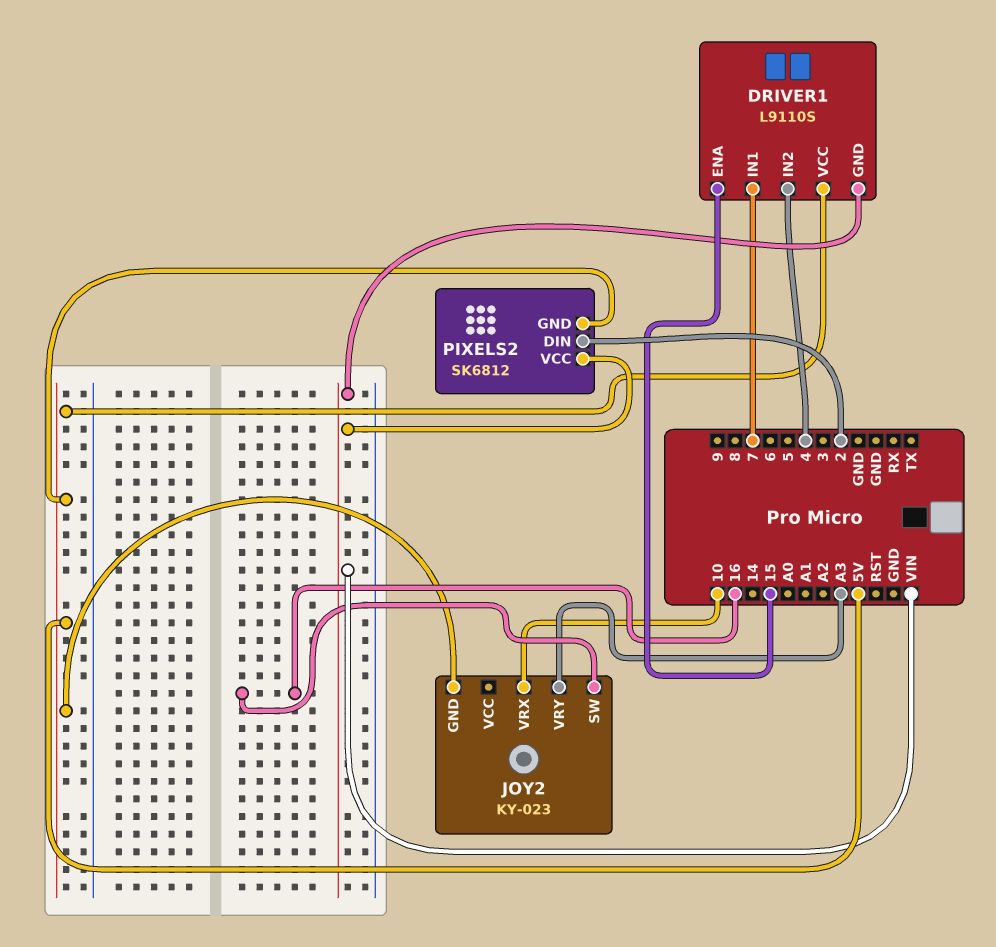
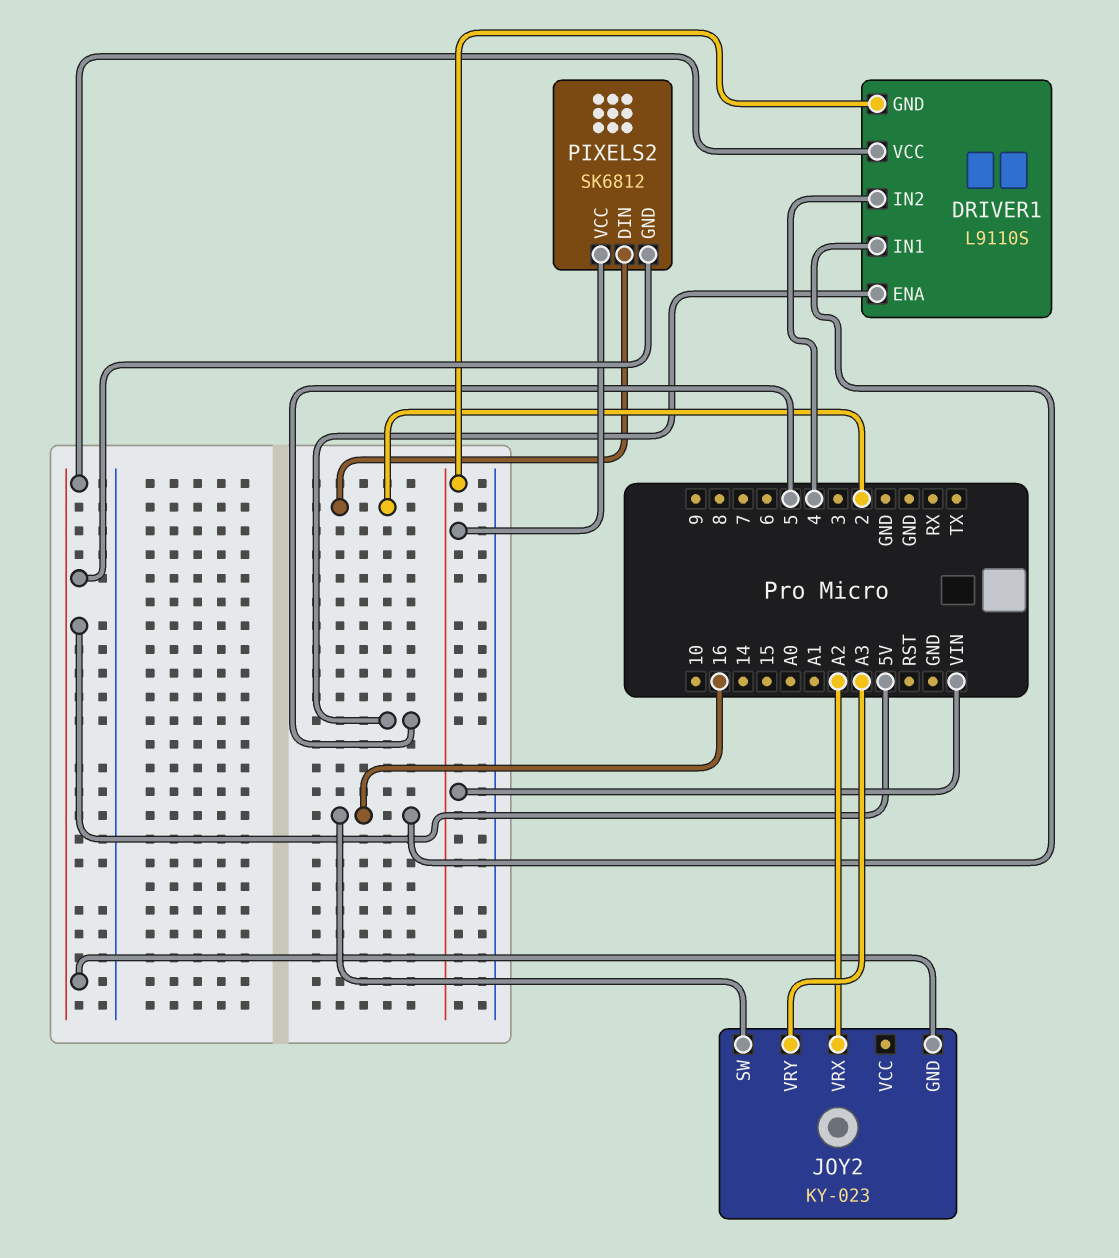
DRIVER1 pin ENA: 15 -> 5
DRIVER1 pin IN1: 7 -> 16
JOY2 pin VRX: 10 -> A2

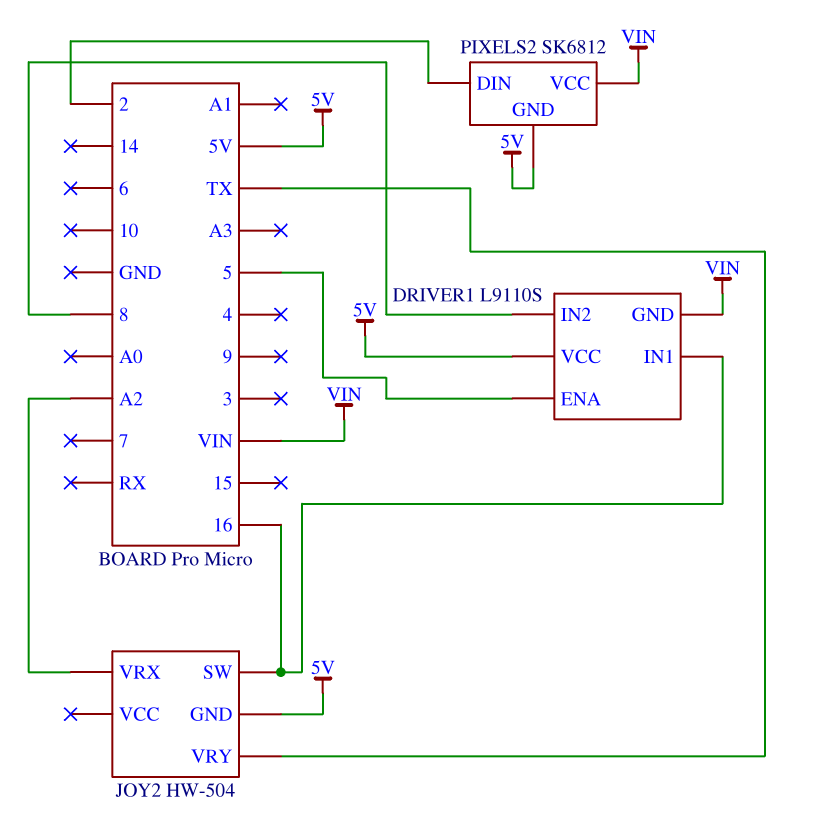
DRIVER1 pin IN2: 4 -> 8
JOY2: KY-023 -> HW-504
JOY2 pin VRY: A3 -> TX

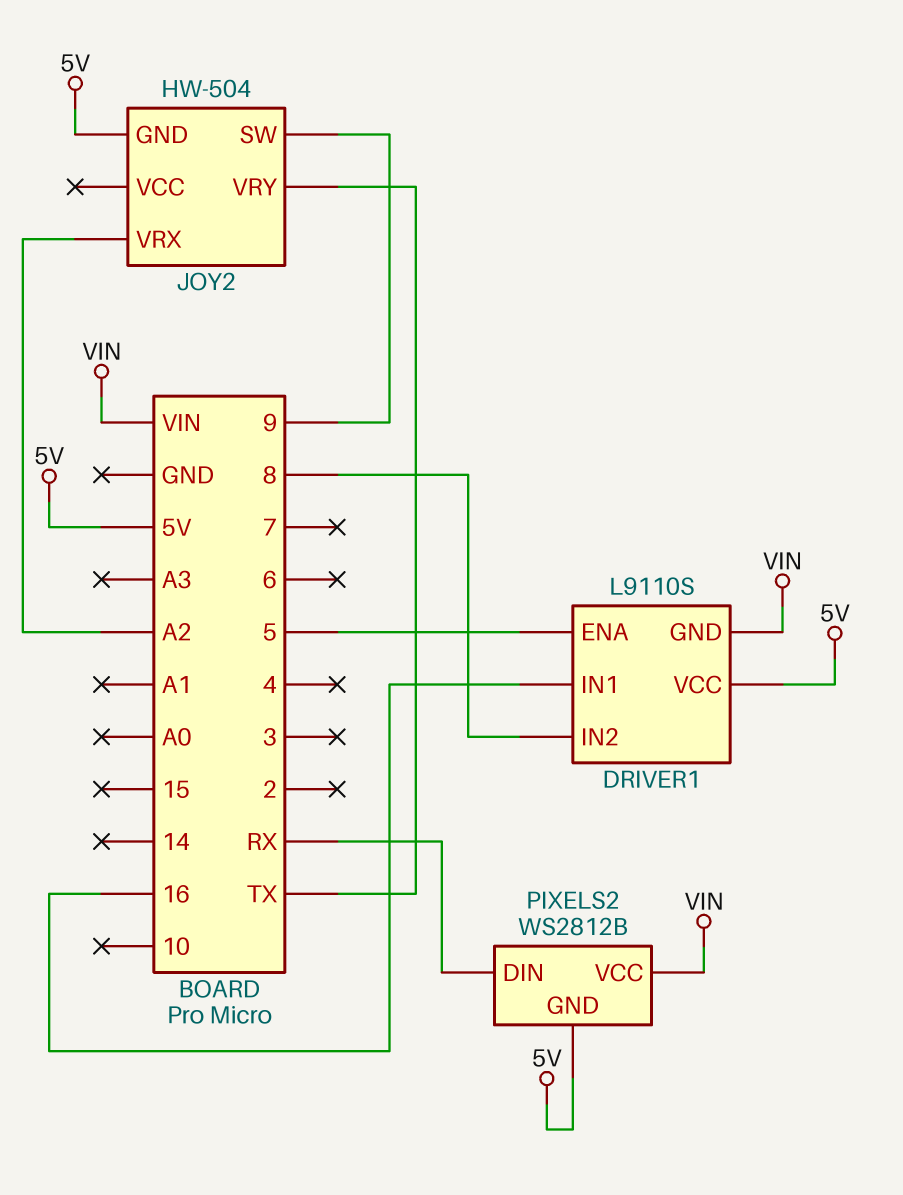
JOY2 pin SW: 16 -> 9
PIXELS2: SK6812 -> WS2812B
PIXELS2 pin DIN: 2 -> RX

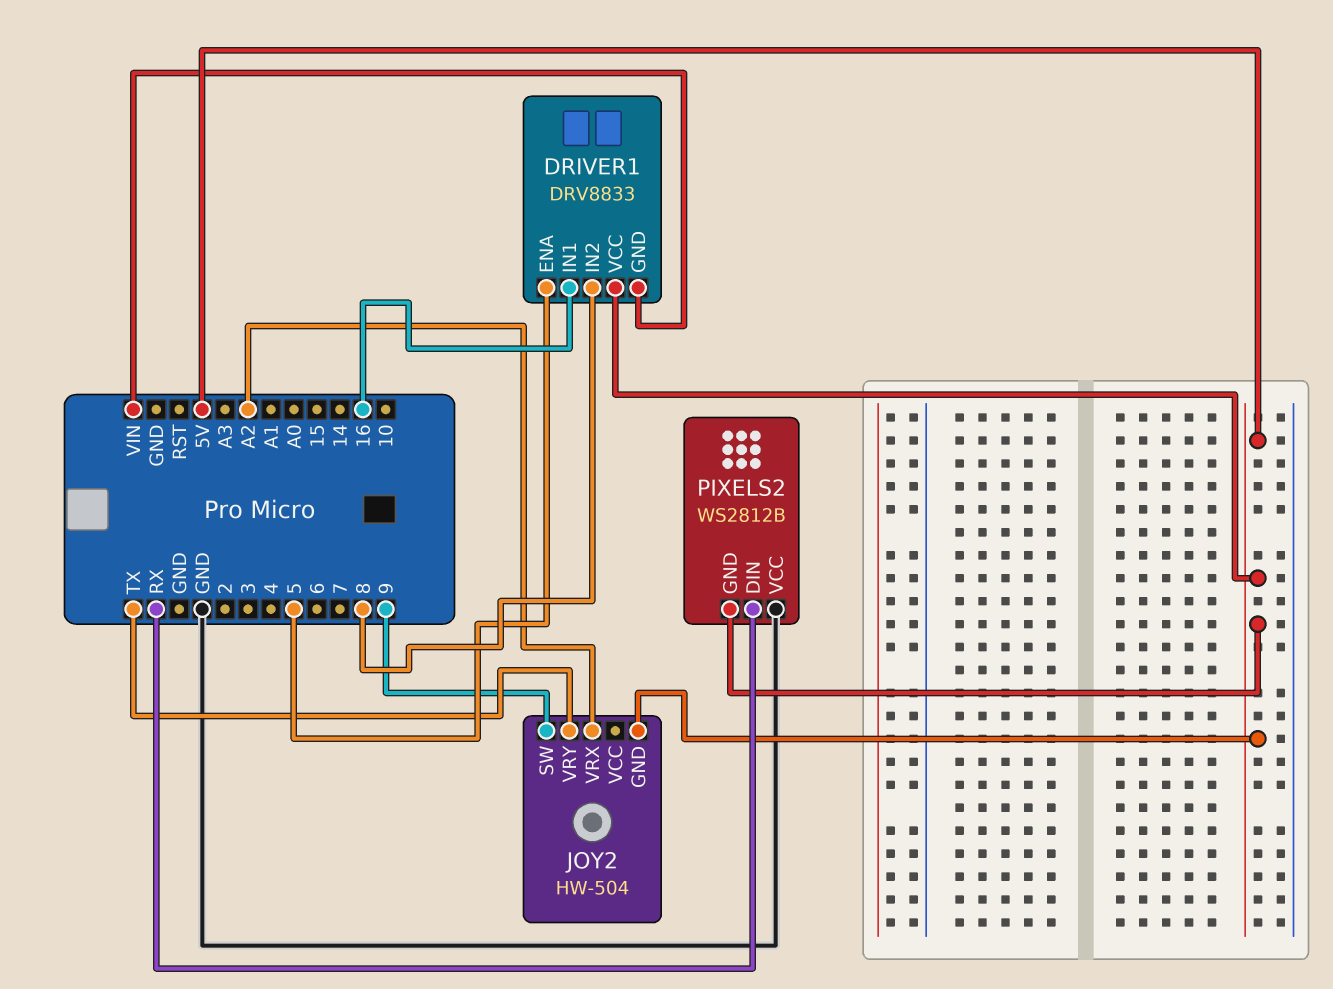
DRIVER1: L9110S -> DRV8833
PIXELS2 pin VCC: VIN -> GND

